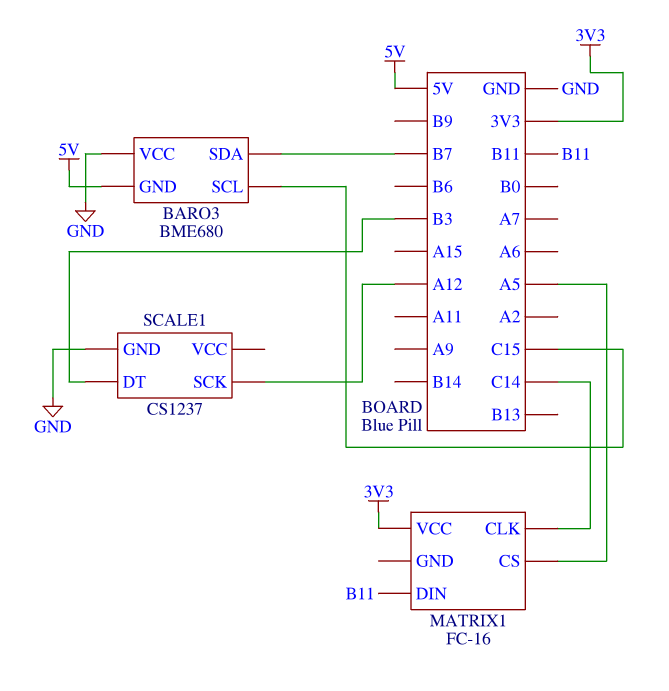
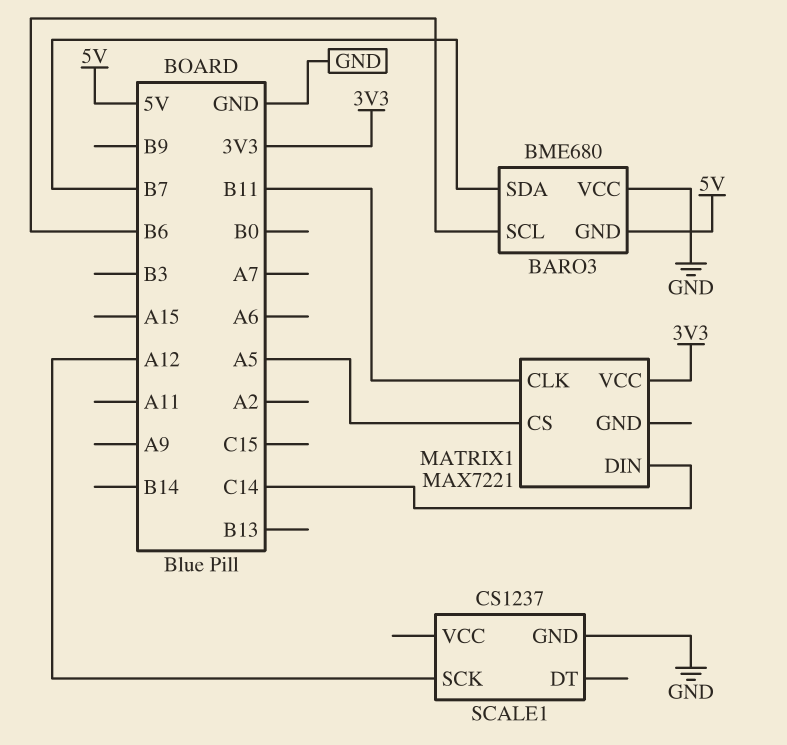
BARO3 pin SCL: C15 -> B6
MATRIX1: FC-16 -> MAX7221
MATRIX1 pin CLK: C14 -> B11
MATRIX1 pin DIN: B11 -> C14
SCALE1 pin DT: B3 -> none

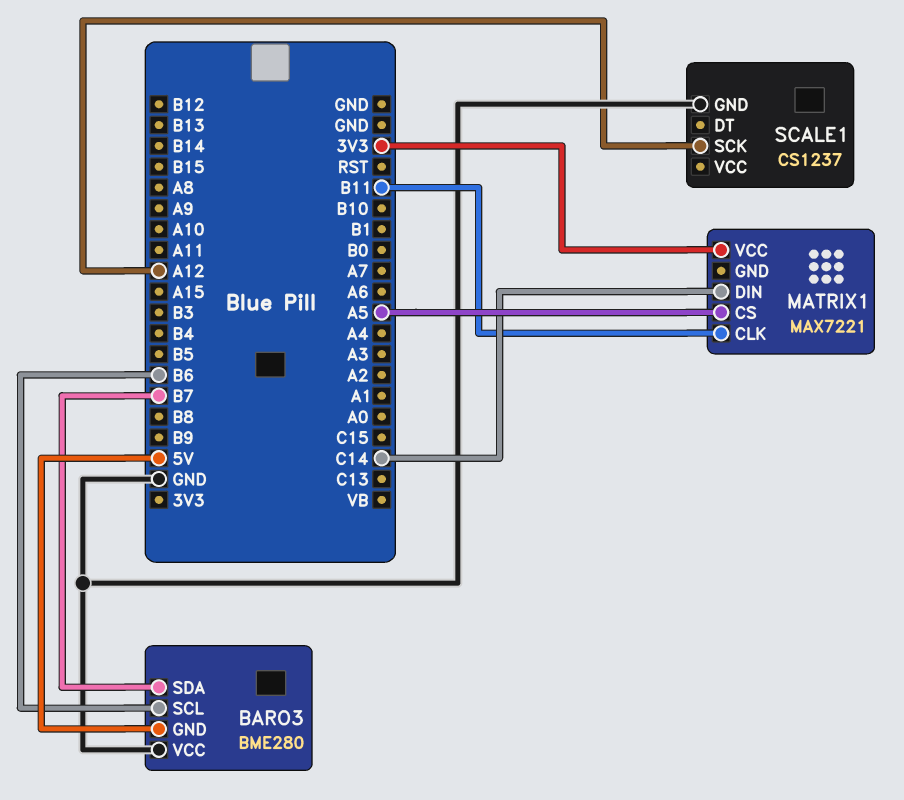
BARO3: BME680 -> BME280

